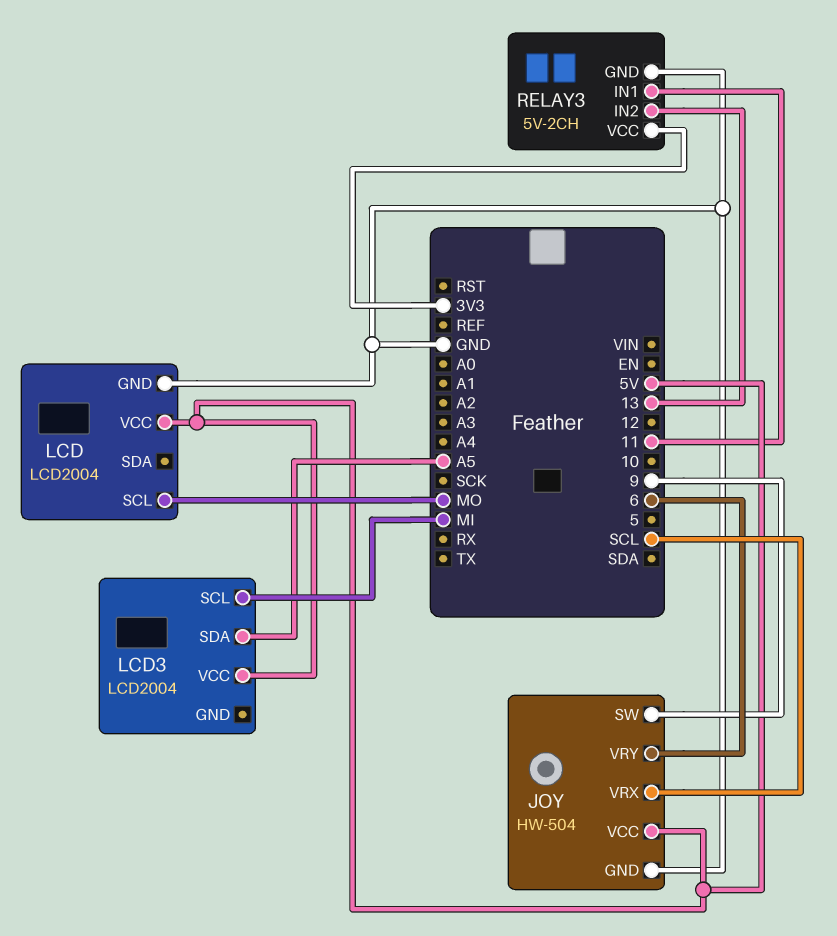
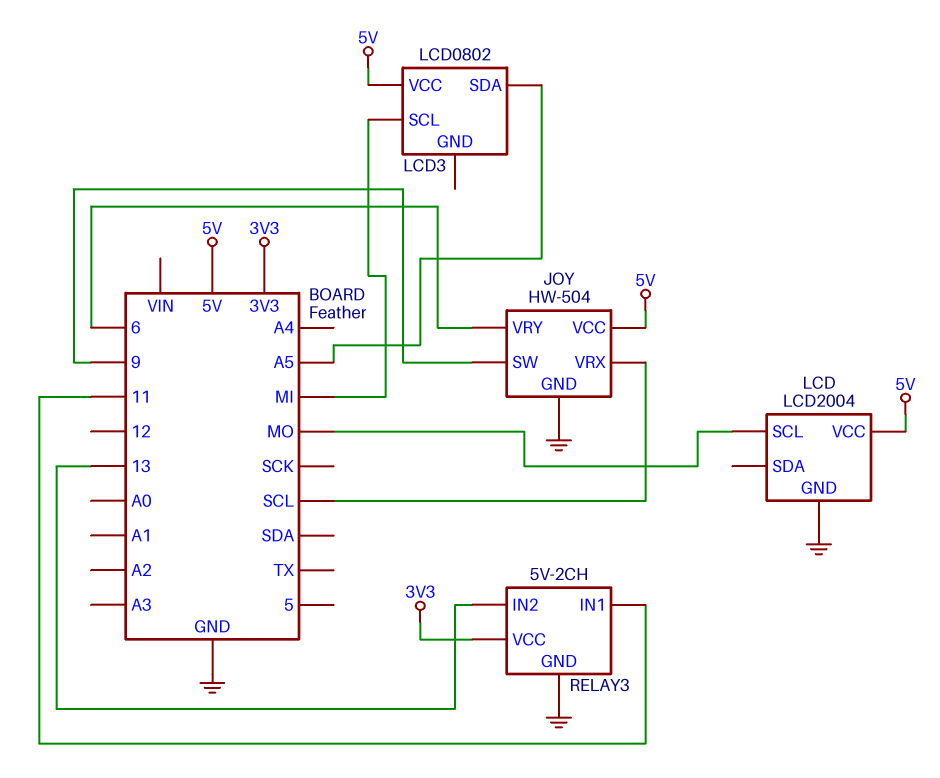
LCD3: LCD2004 -> LCD0802

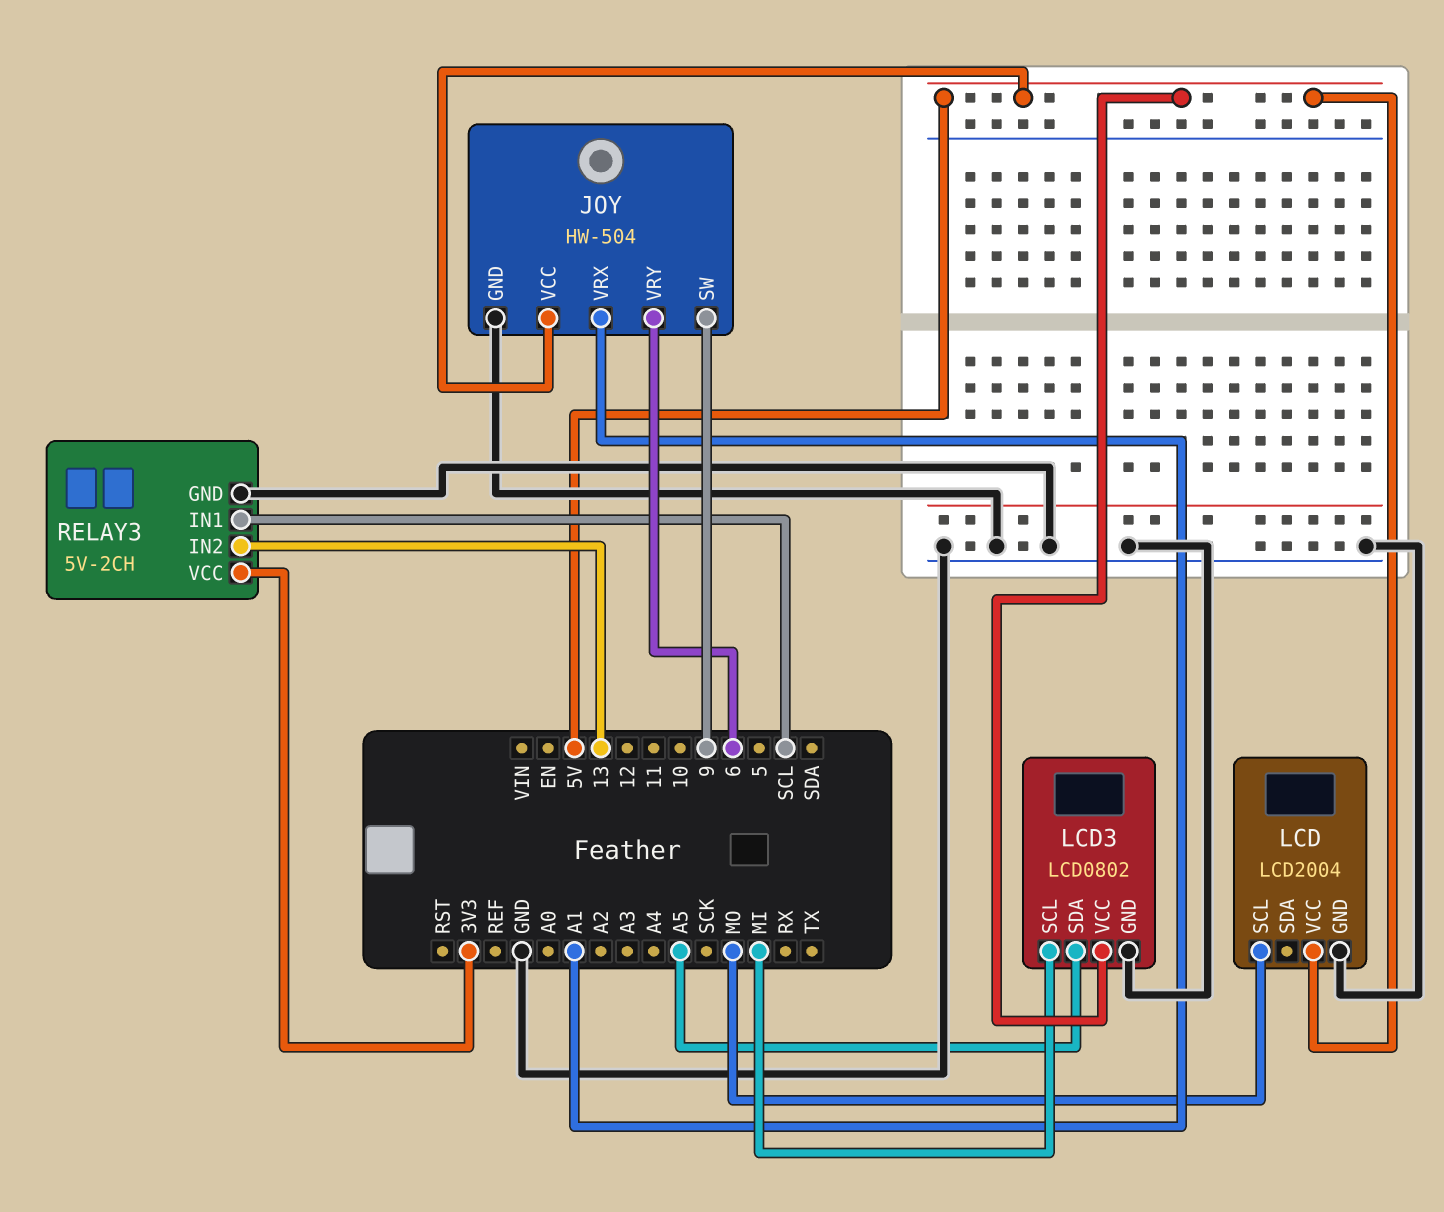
JOY pin VRX: SCL -> A1
LCD3 pin GND: none -> GND
RELAY3 pin IN1: 11 -> SCL

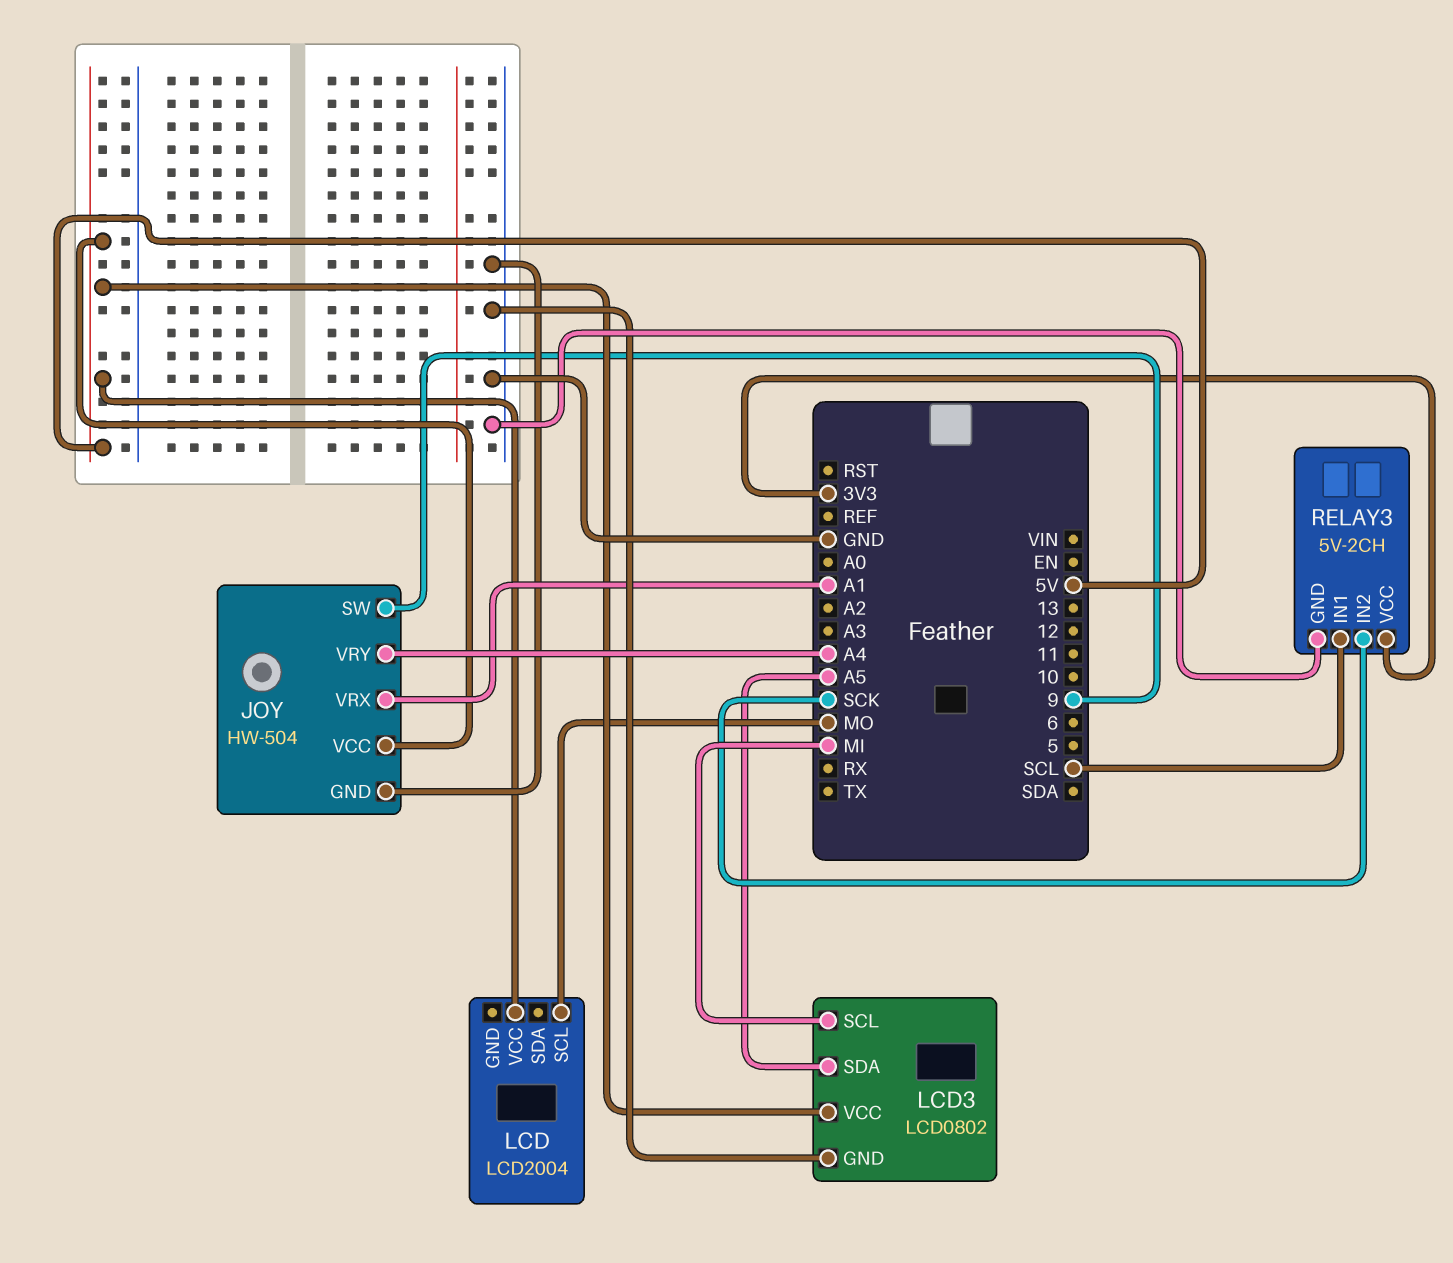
JOY pin VRY: 6 -> A4
LCD pin GND: GND -> none
RELAY3 pin IN2: 13 -> SCK

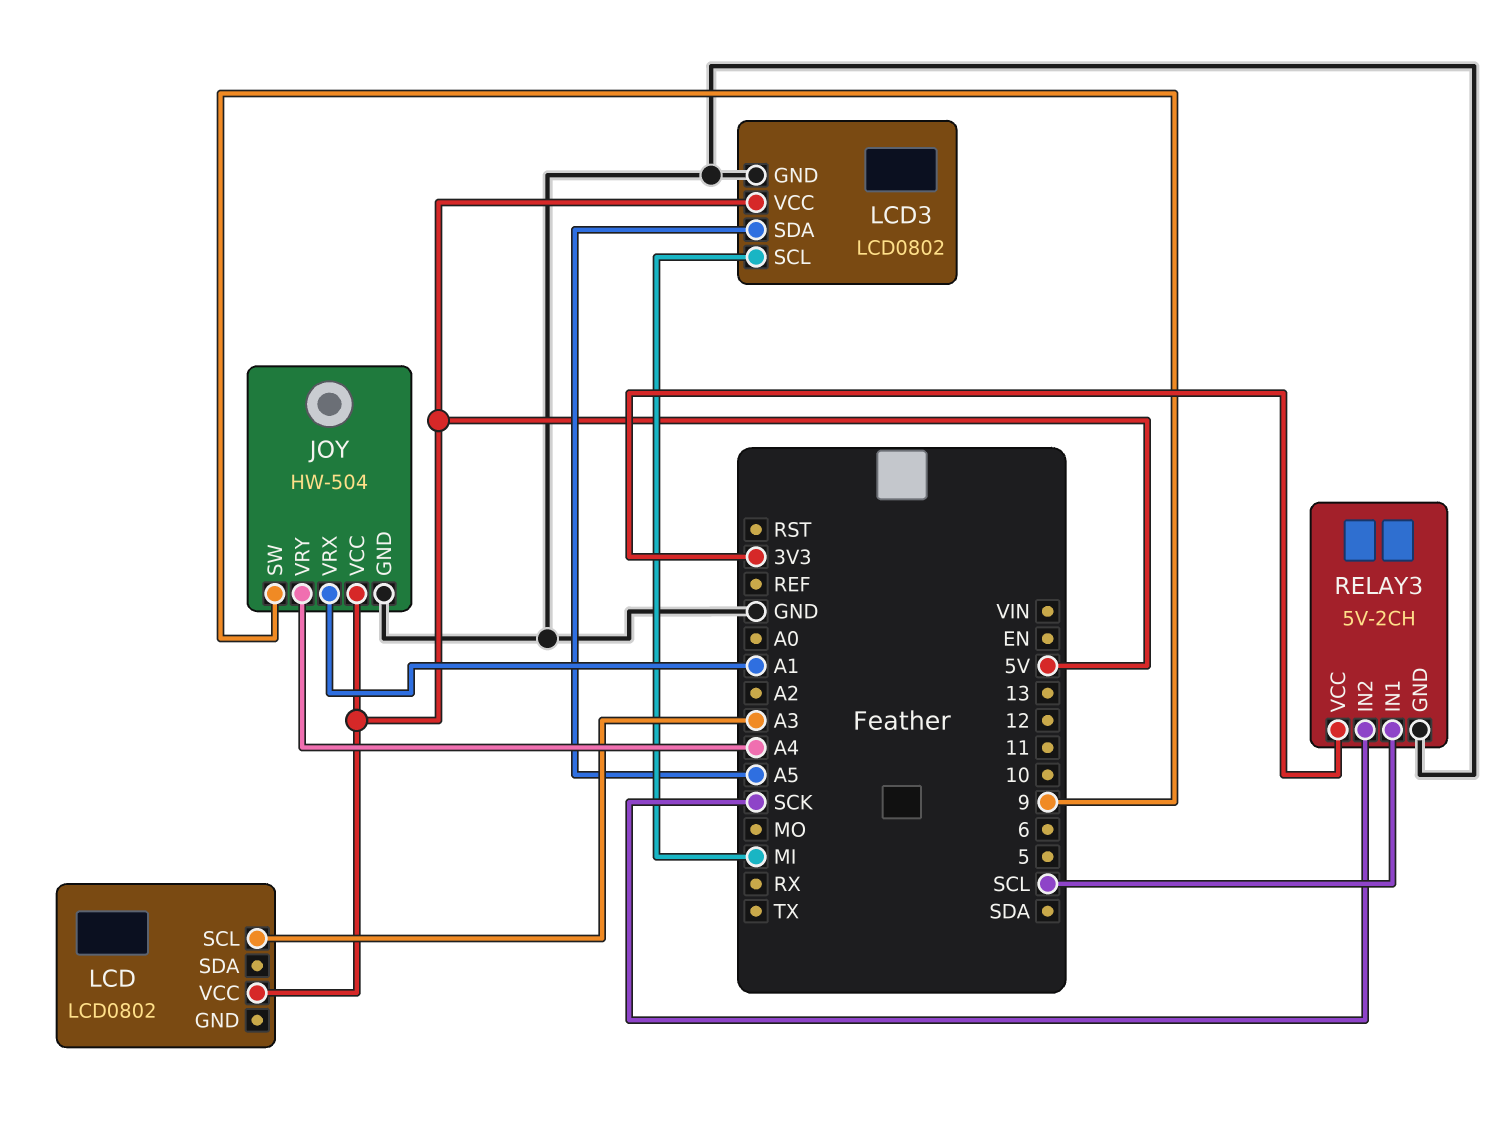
LCD: LCD2004 -> LCD0802
LCD pin SCL: MO -> A3

